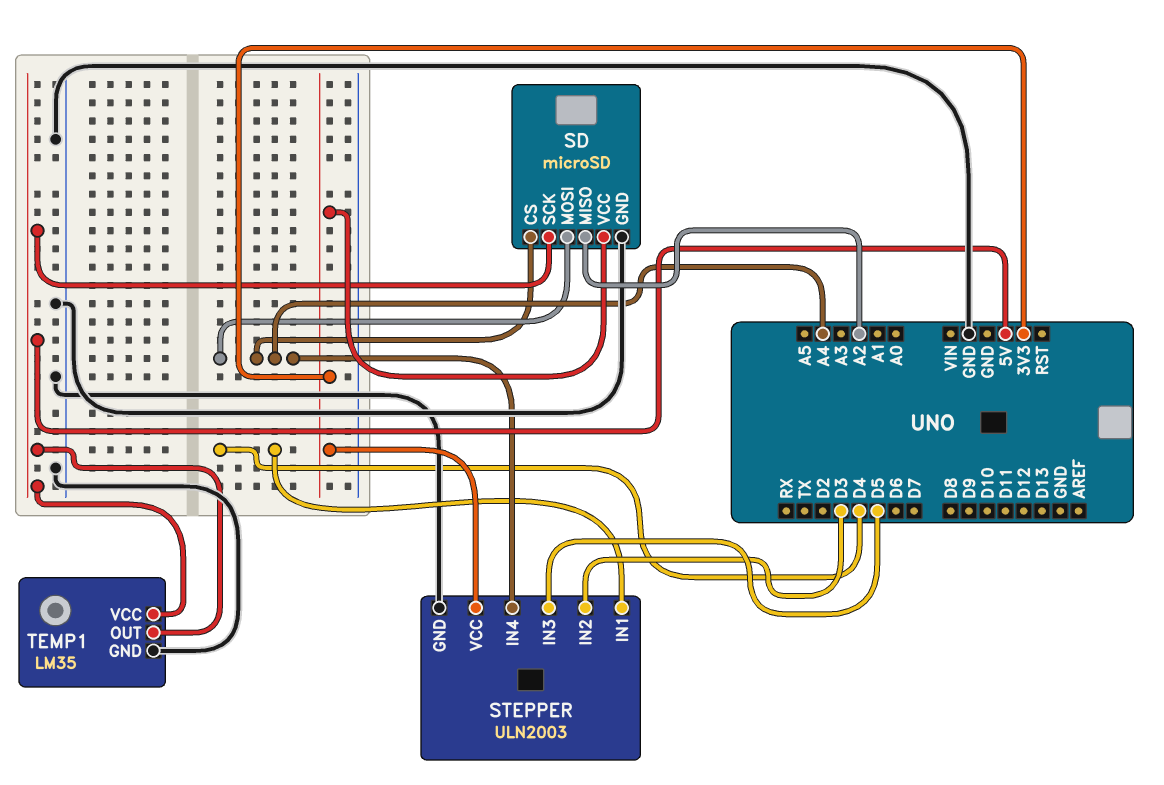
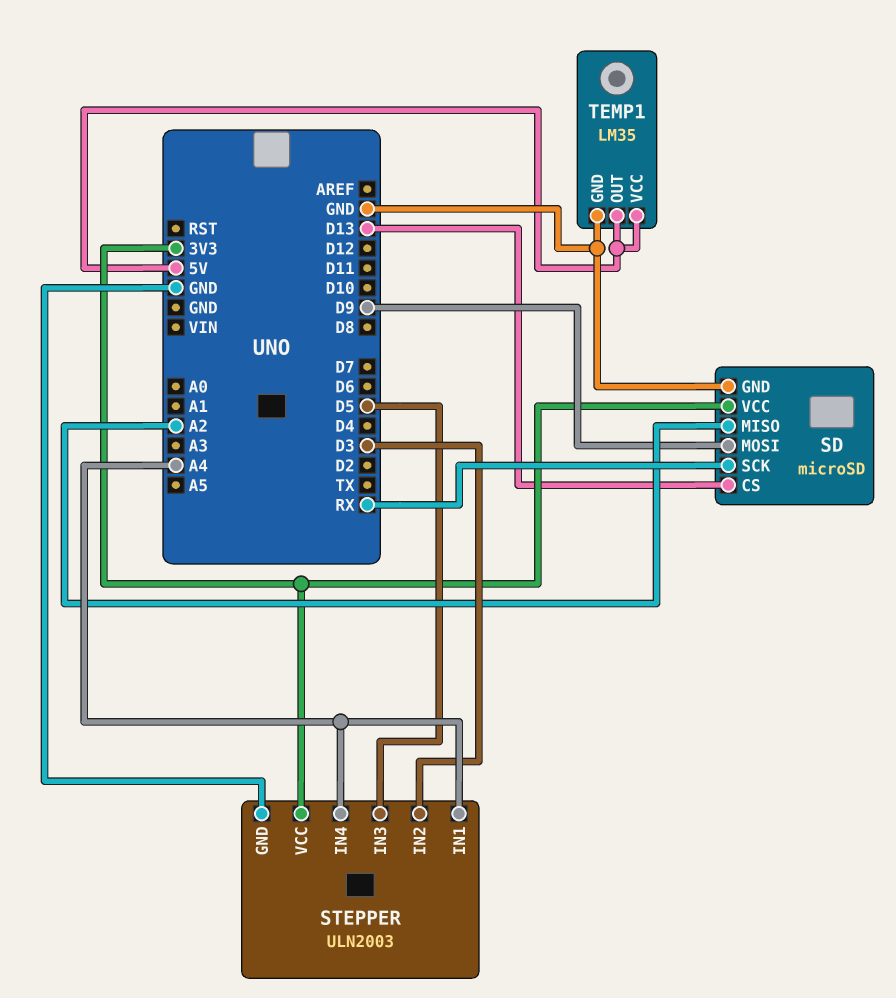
SD pin CS: A4 -> D13
SD pin MOSI: A4 -> D9
SD pin SCK: 5V -> RX
STEPPER pin IN1: D4 -> A4

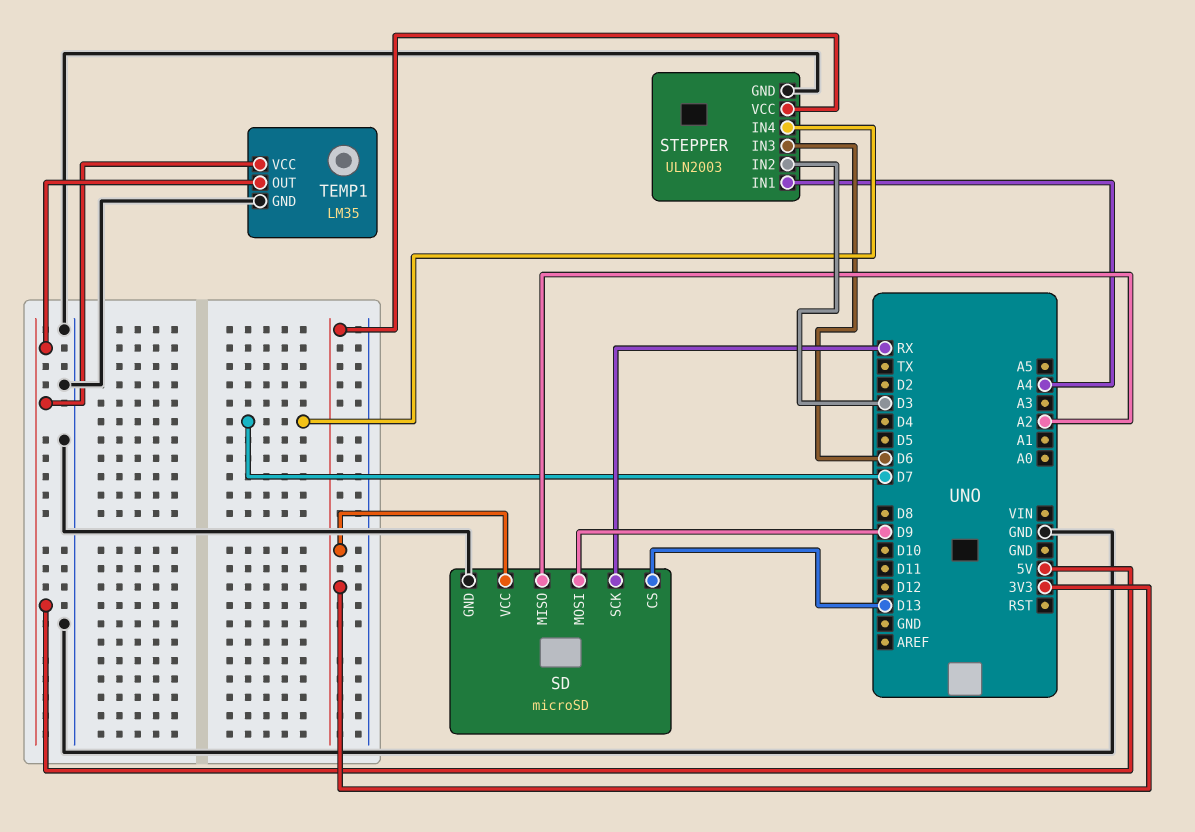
STEPPER pin IN3: D5 -> D6
STEPPER pin IN4: A4 -> D7

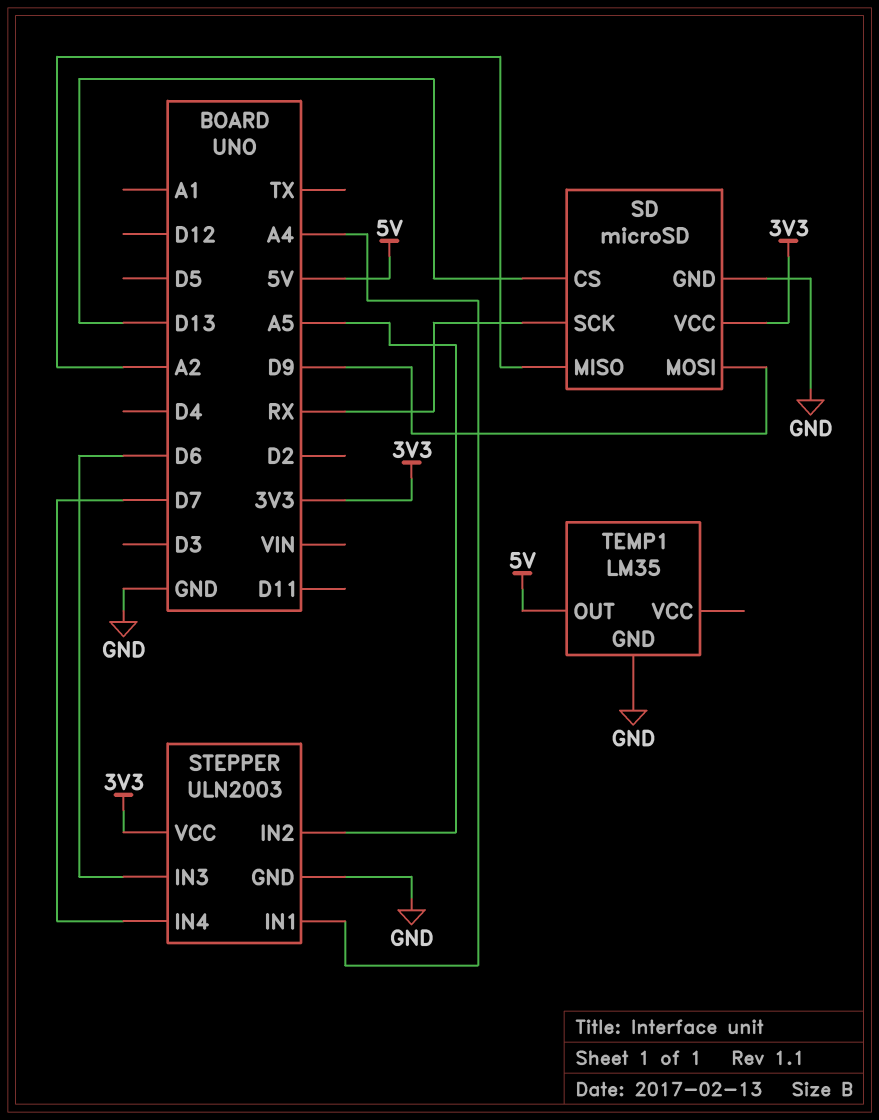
STEPPER pin IN2: D3 -> A5
TEMP1 pin VCC: 5V -> none

